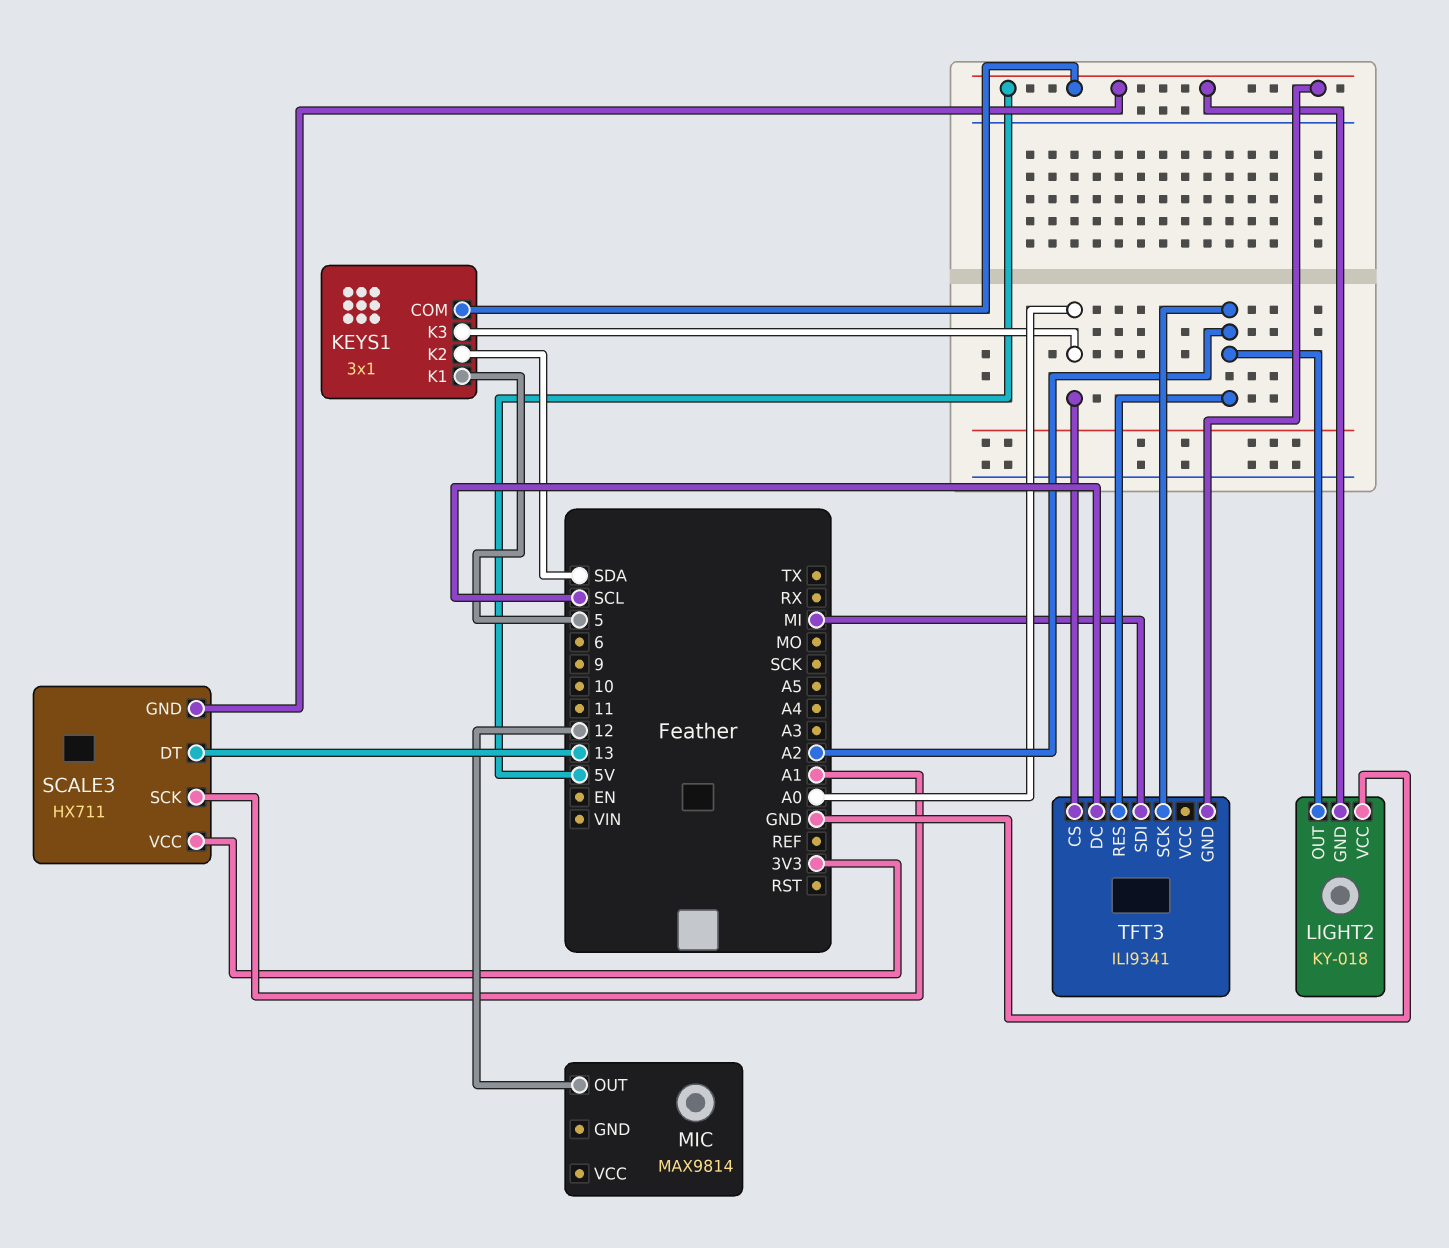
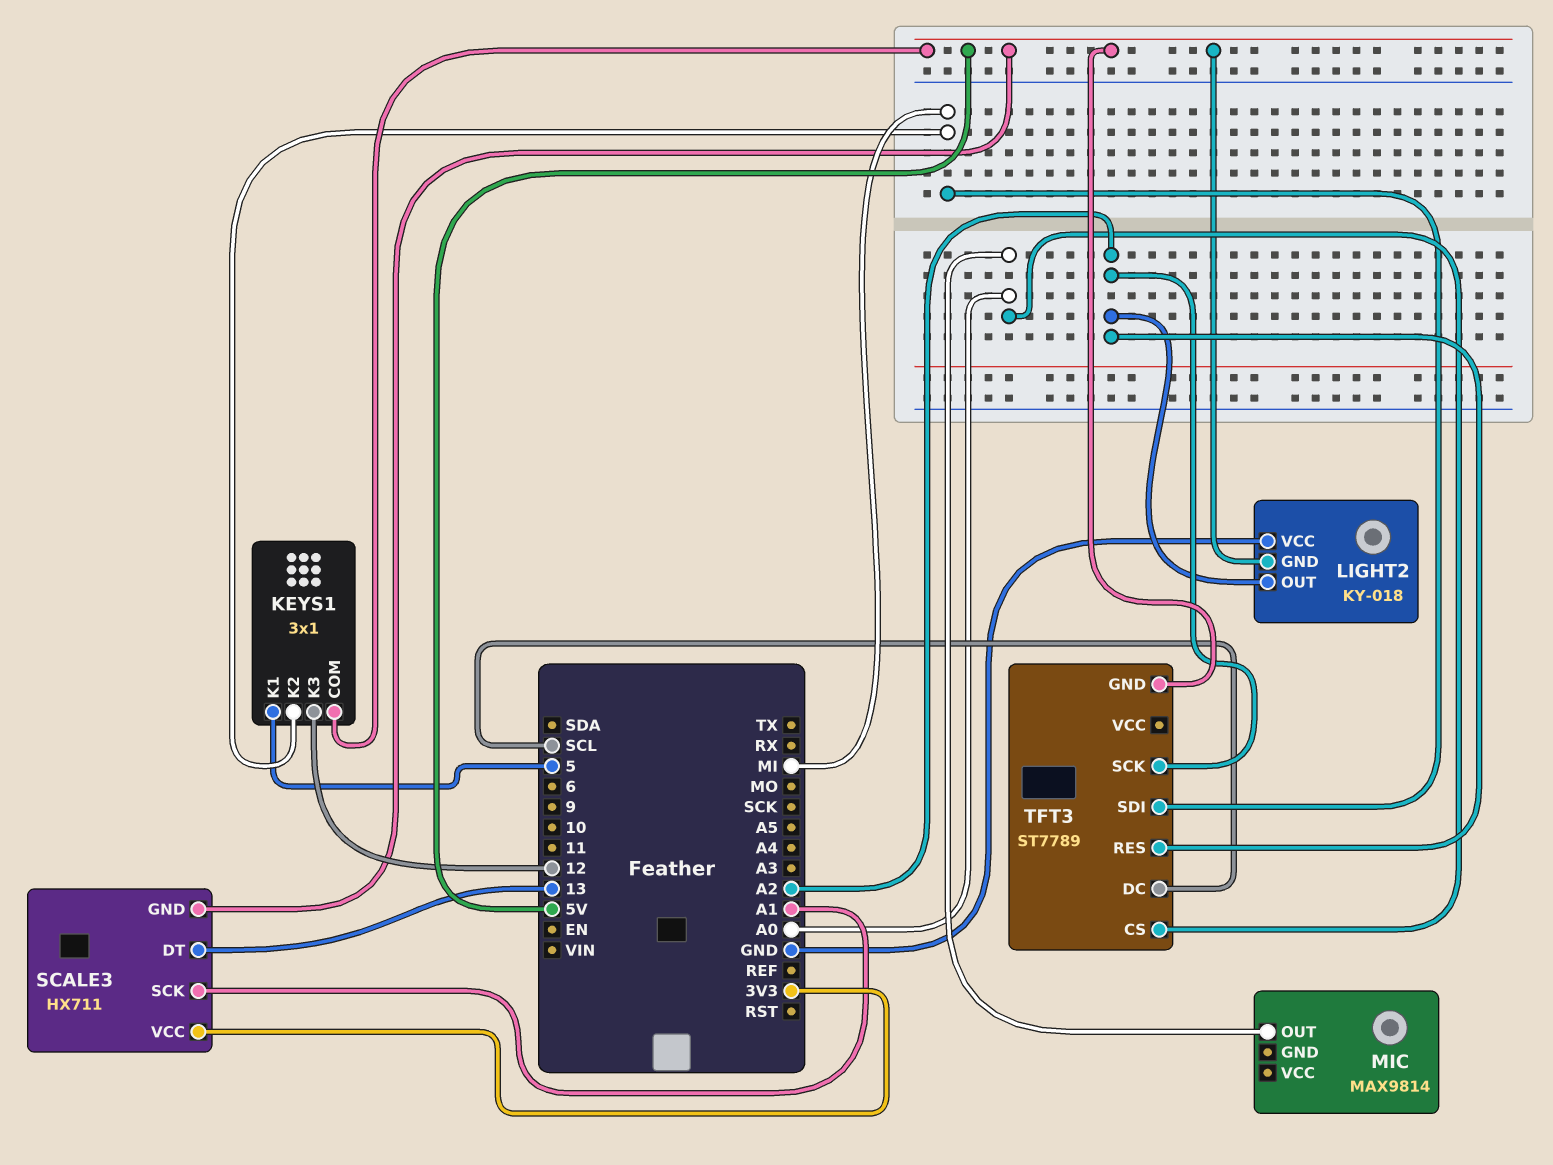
KEYS1 pin K2: SDA -> MI
KEYS1 pin K3: A0 -> 12
MIC pin OUT: 12 -> A0
TFT3: ILI9341 -> ST7789

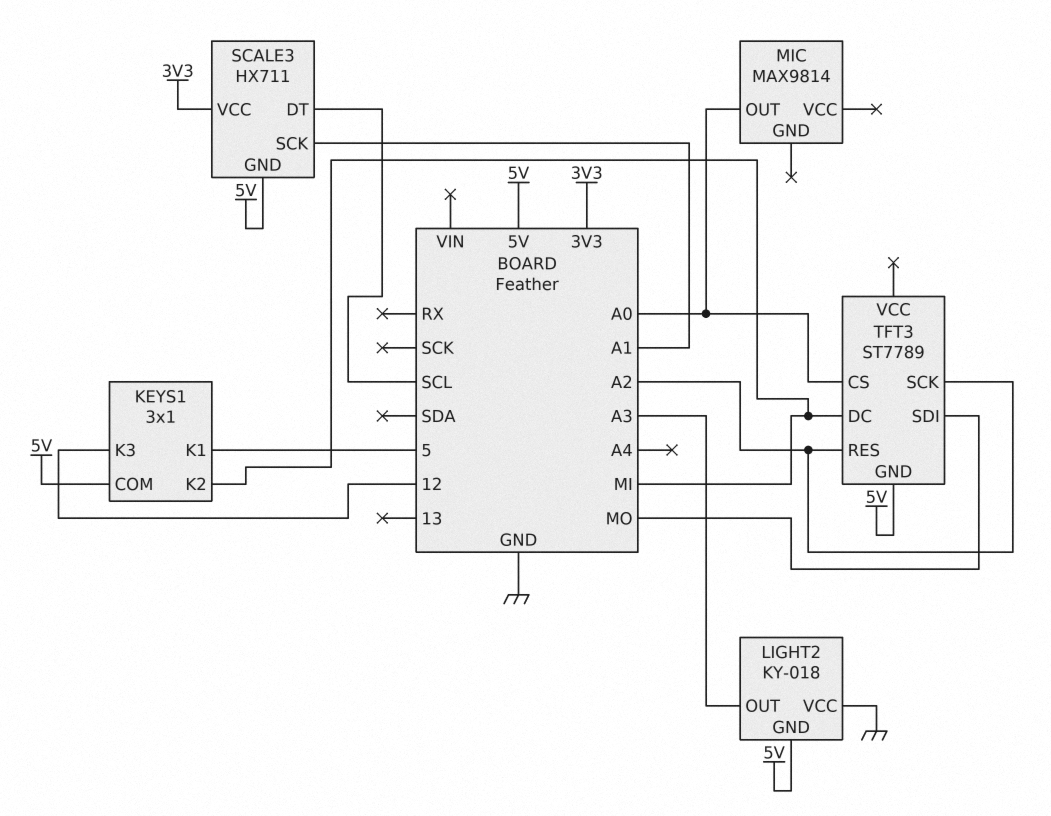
LIGHT2 pin OUT: A2 -> A3
SCALE3 pin DT: 13 -> SCL
TFT3 pin DC: SCL -> MI
TFT3 pin SDI: MI -> MO

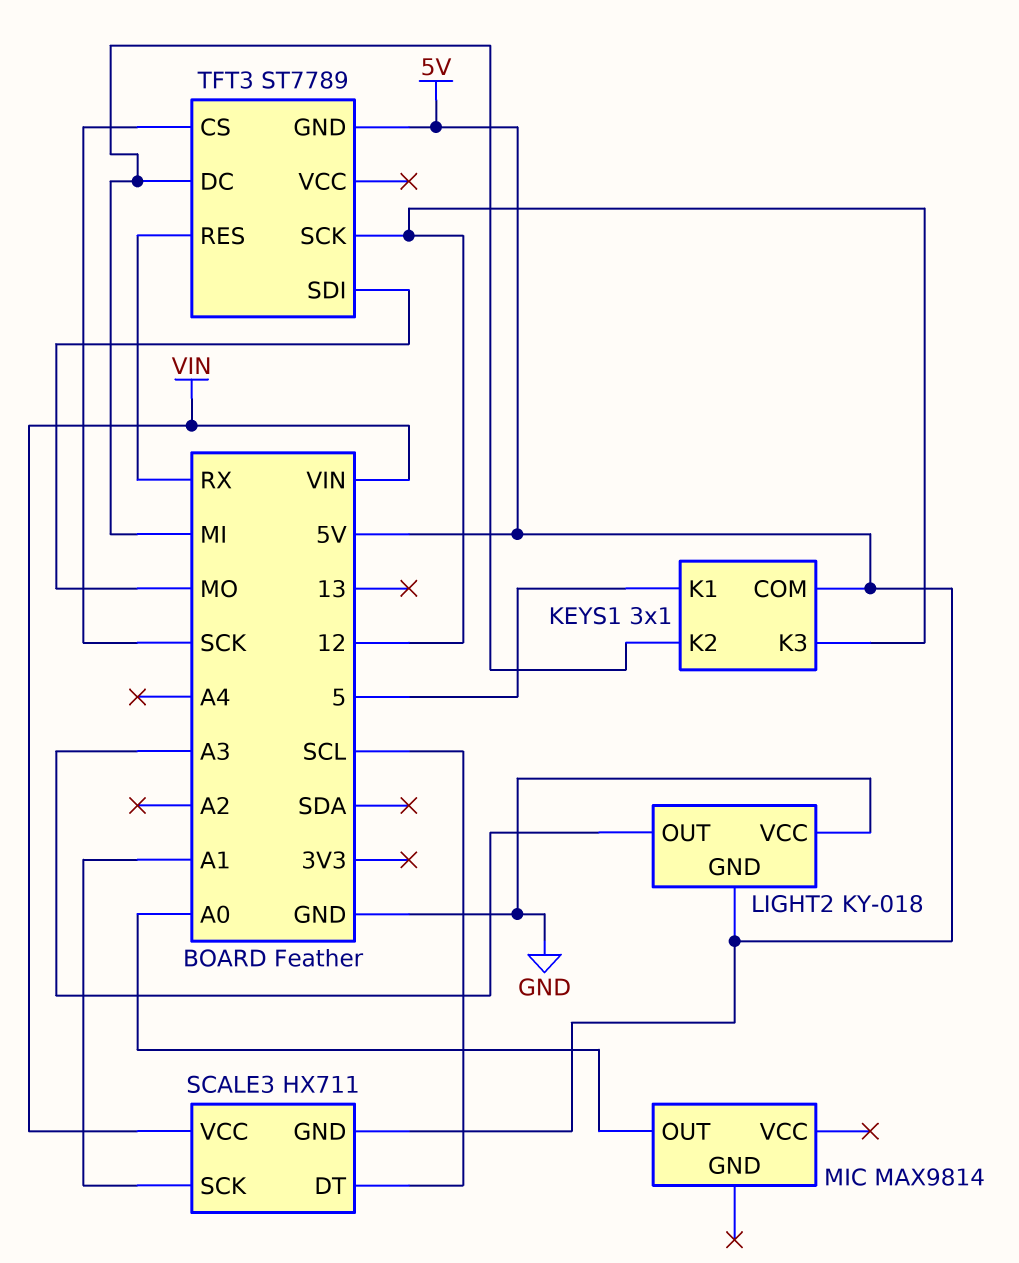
SCALE3 pin VCC: 3V3 -> VIN
TFT3 pin CS: A0 -> SCK
TFT3 pin RES: A2 -> RX
TFT3 pin SCK: A2 -> 12

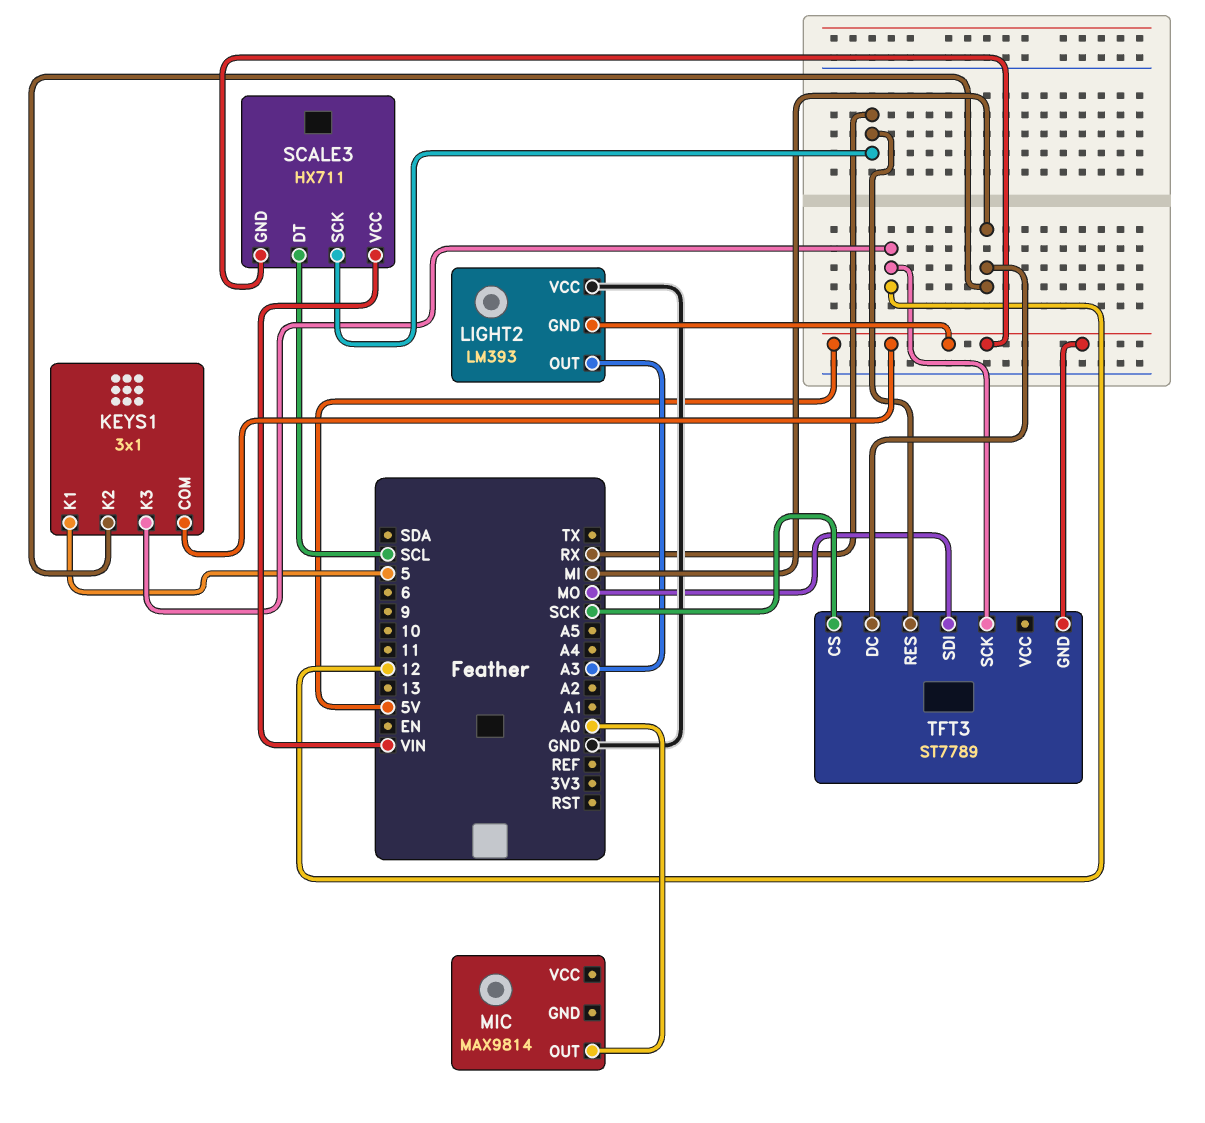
LIGHT2: KY-018 -> LM393
SCALE3 pin SCK: A1 -> RX

